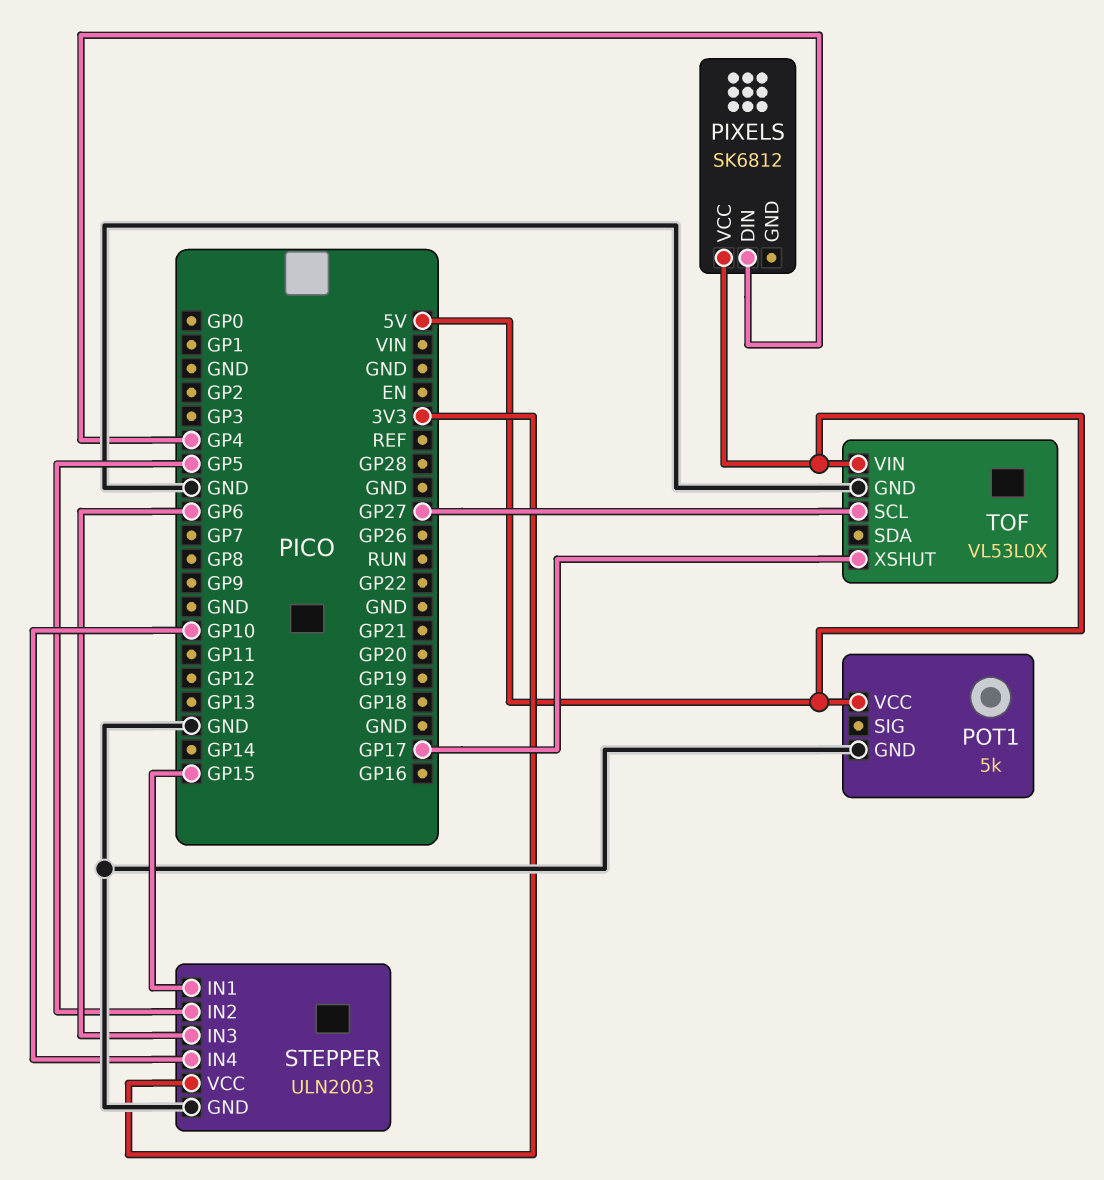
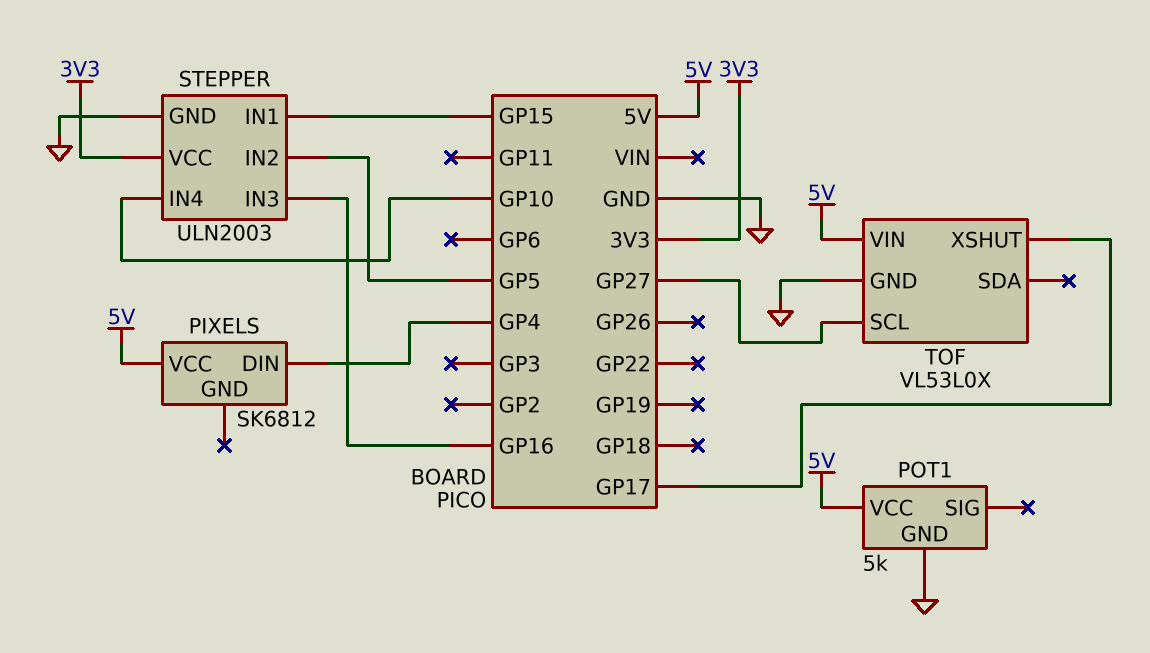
STEPPER pin IN3: GP6 -> GP16

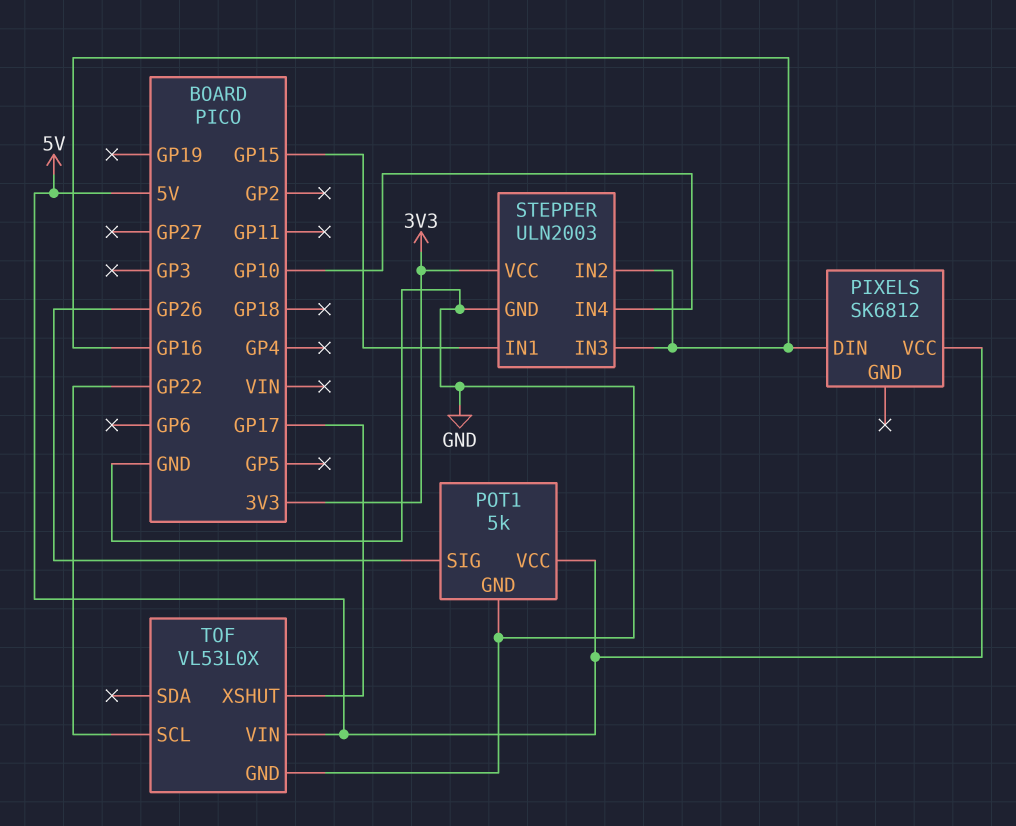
PIXELS pin DIN: GP4 -> GP16
POT1 pin SIG: none -> GP26
STEPPER pin IN2: GP5 -> GP16
TOF pin SCL: GP27 -> GP22

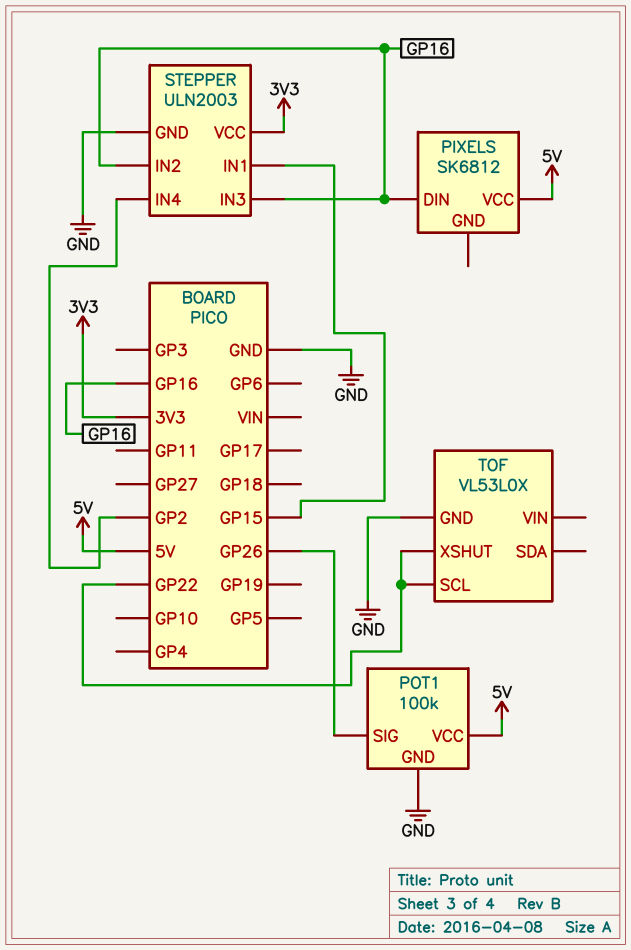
POT1: 5k -> 100k
STEPPER pin IN4: GP10 -> GP2
TOF pin VIN: 5V -> none
TOF pin XSHUT: GP17 -> GP22

